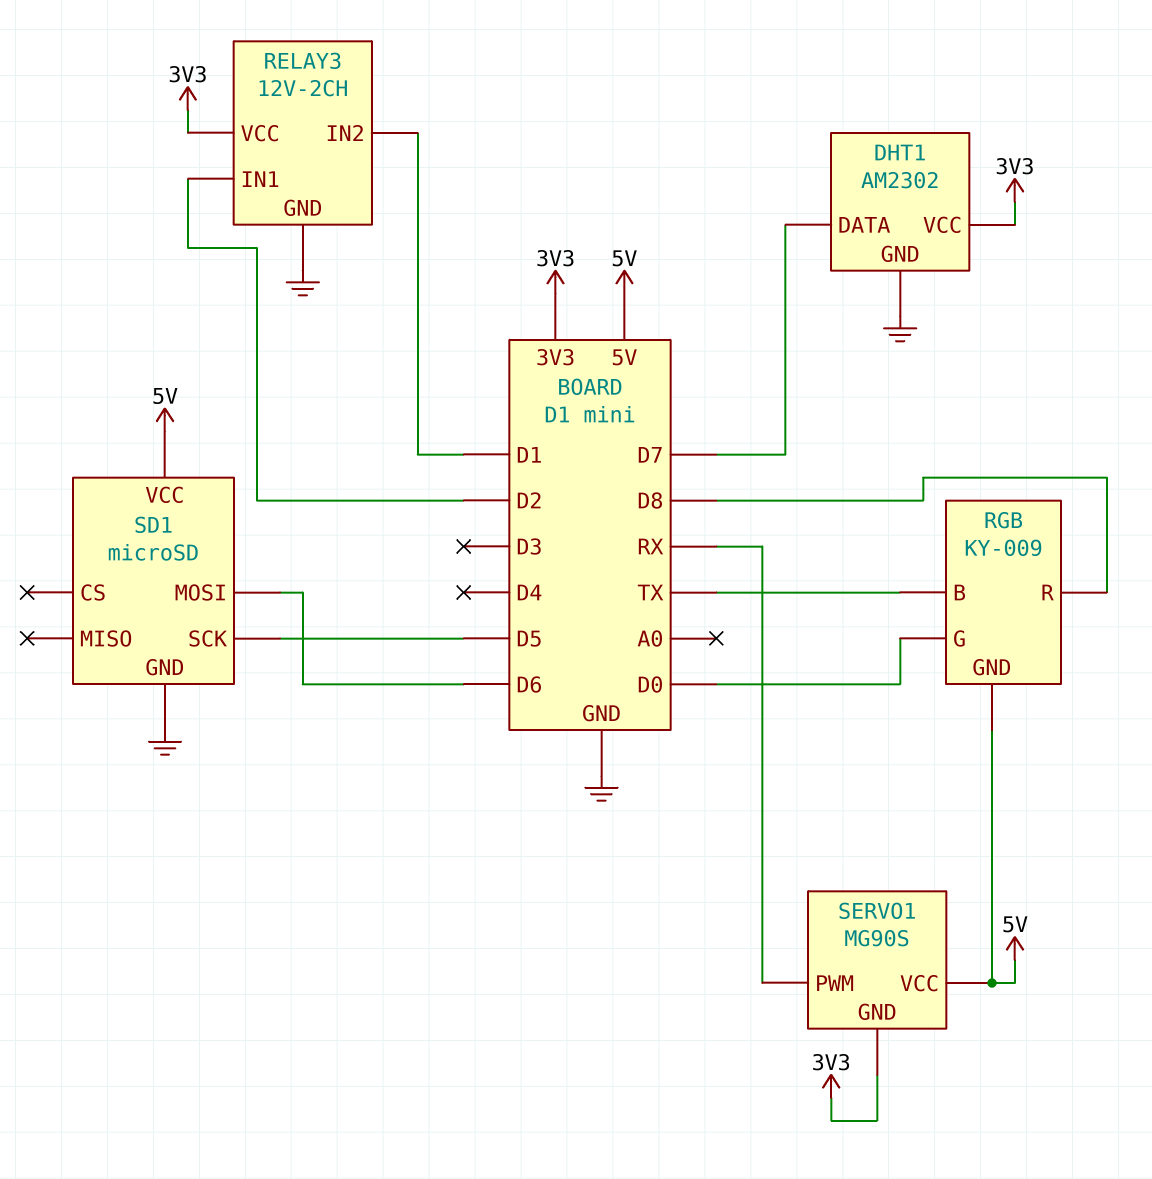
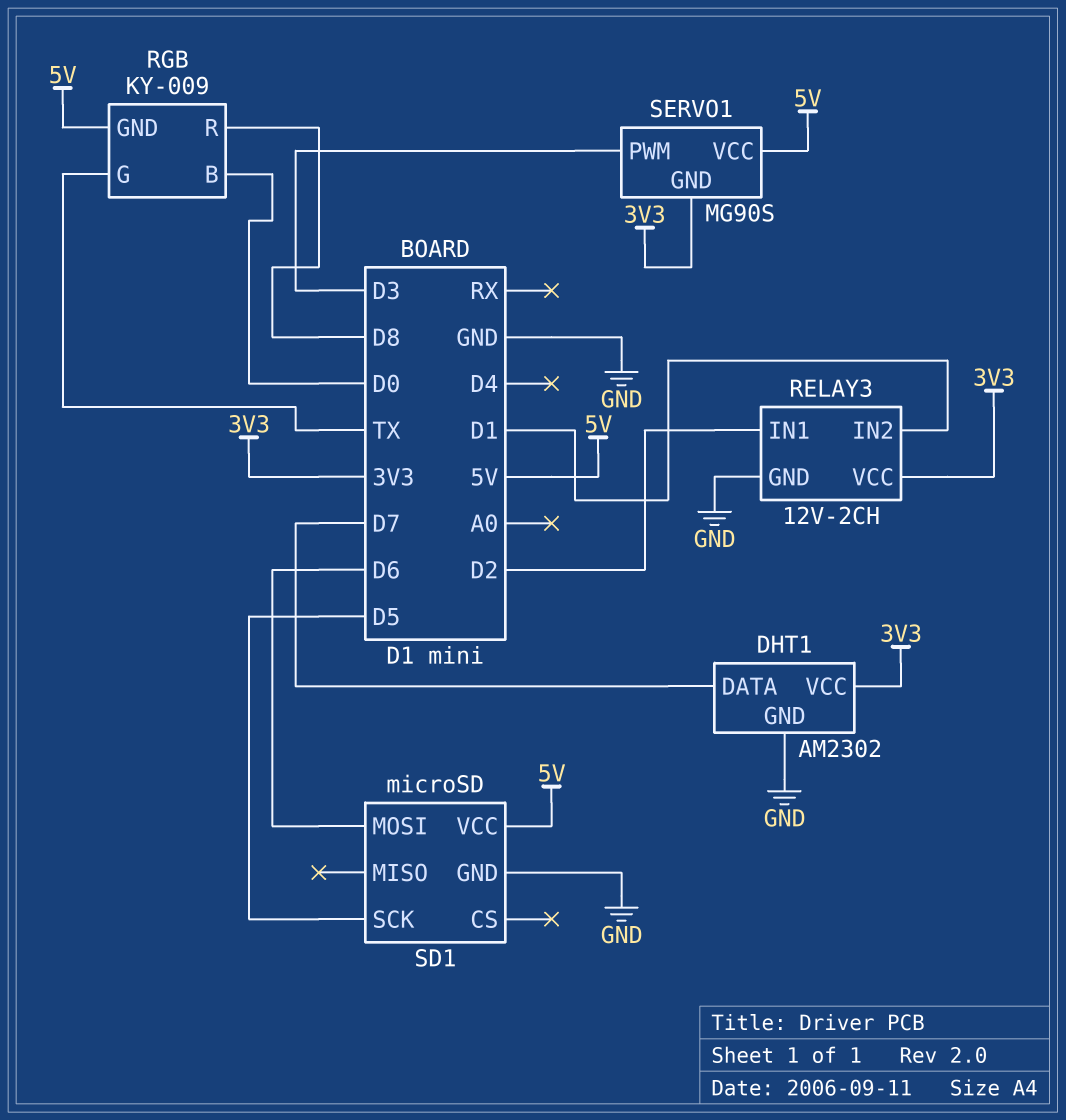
RGB pin B: TX -> D0
RGB pin G: D0 -> TX
SERVO1 pin PWM: RX -> D3

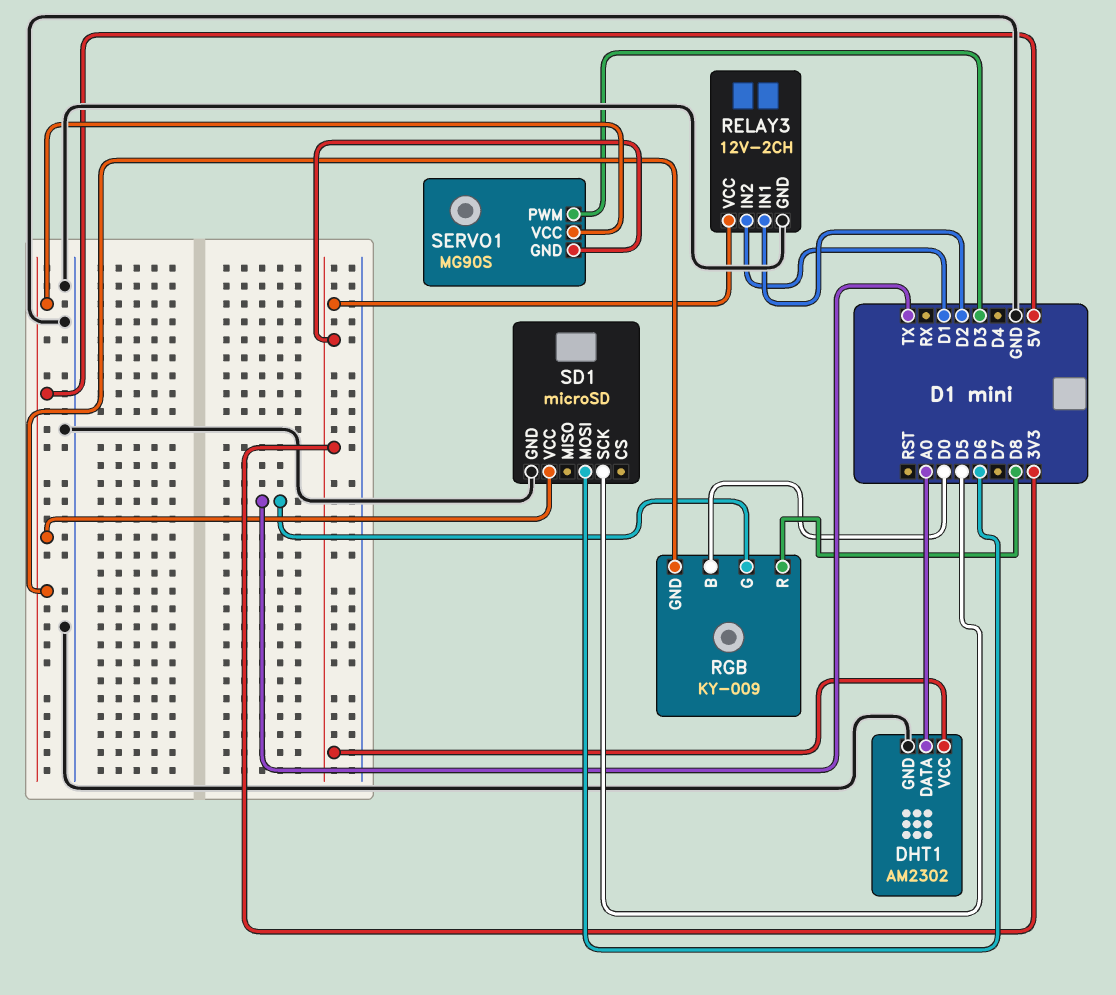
DHT1 pin DATA: D7 -> A0

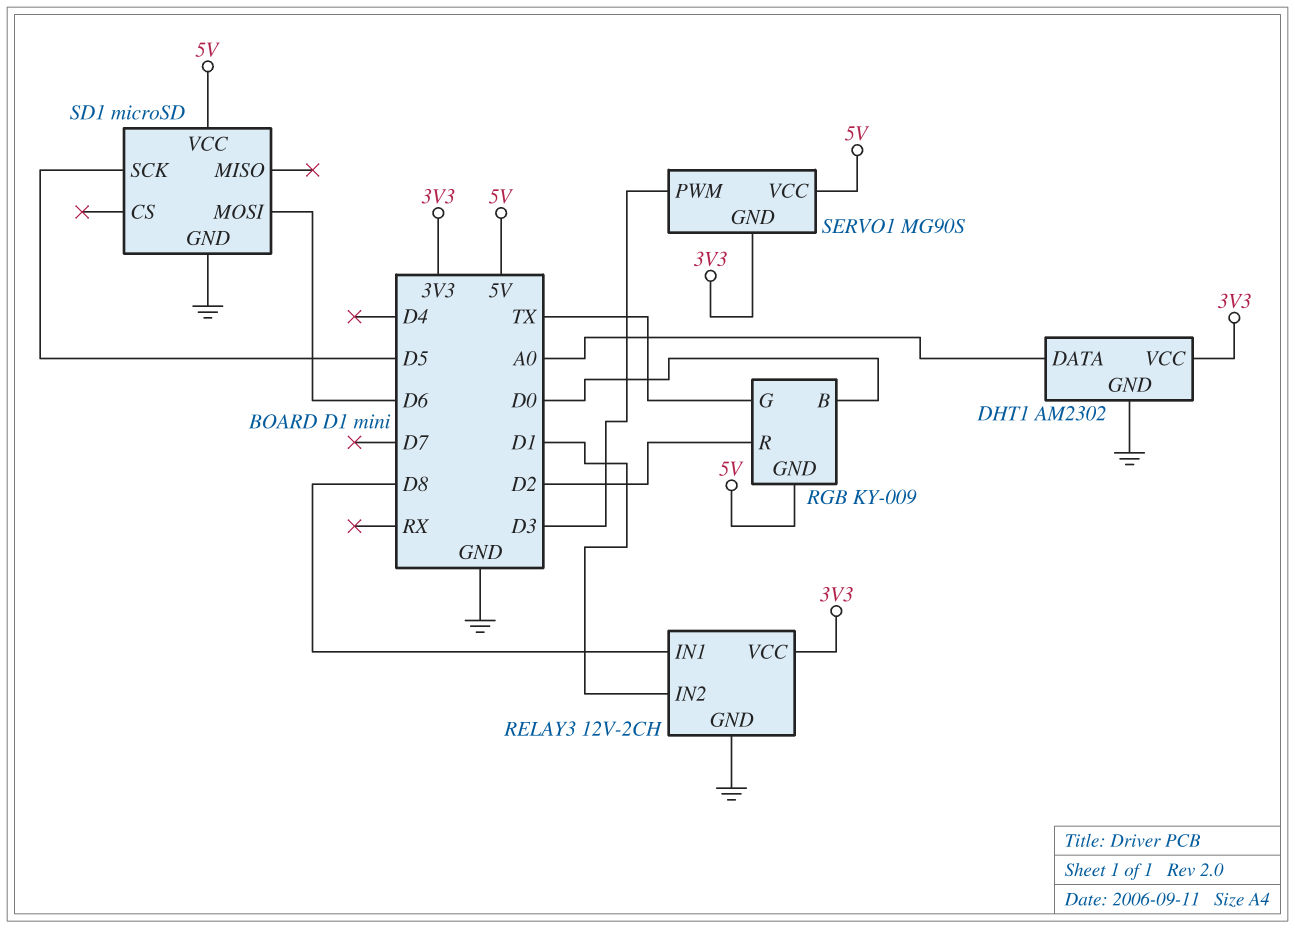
RELAY3 pin IN1: D2 -> D8
RGB pin R: D8 -> D2

